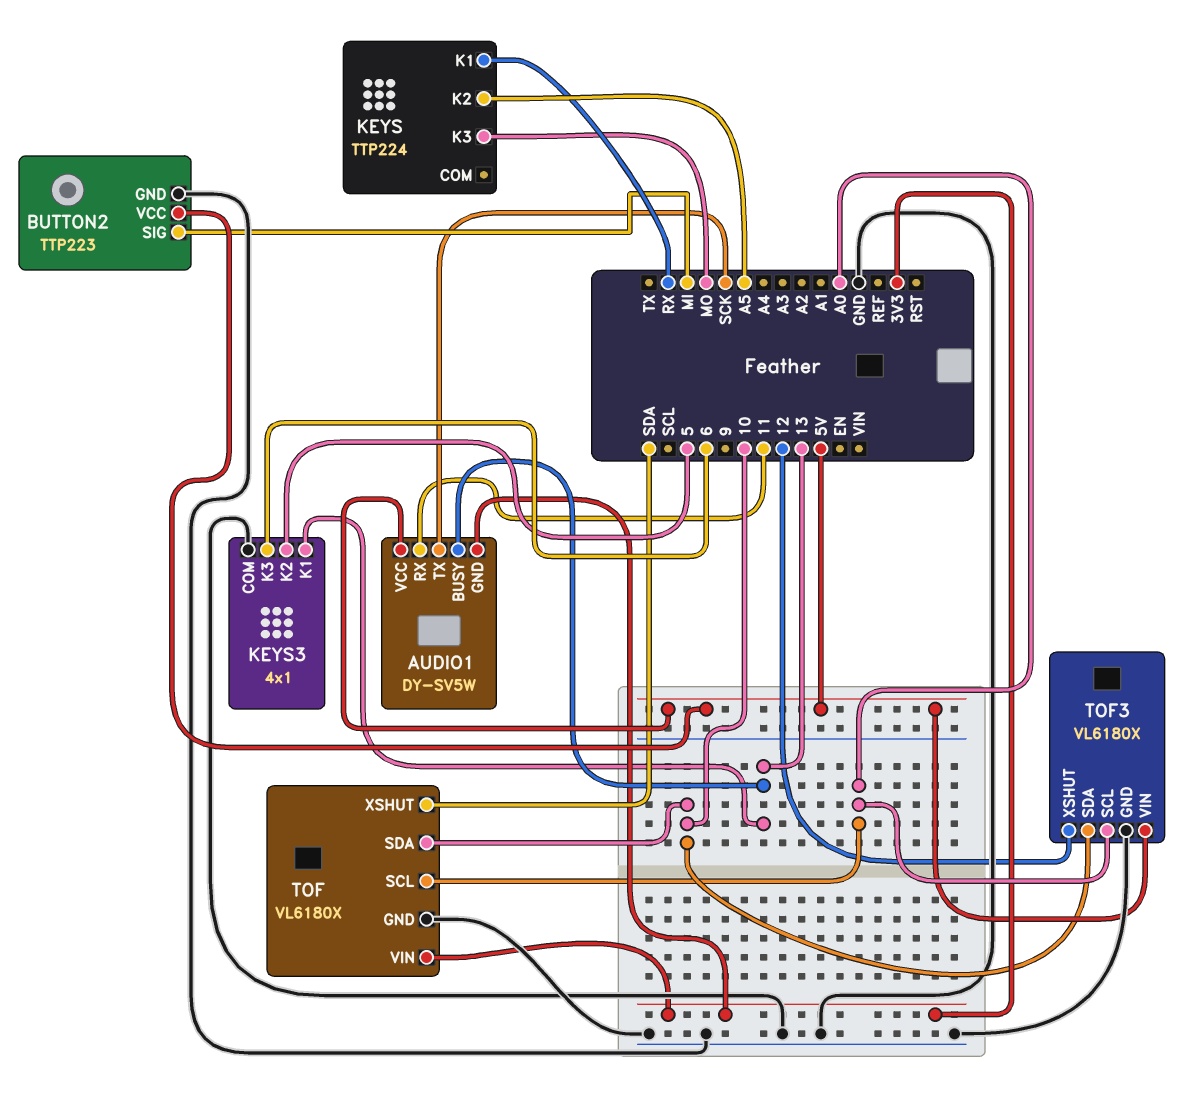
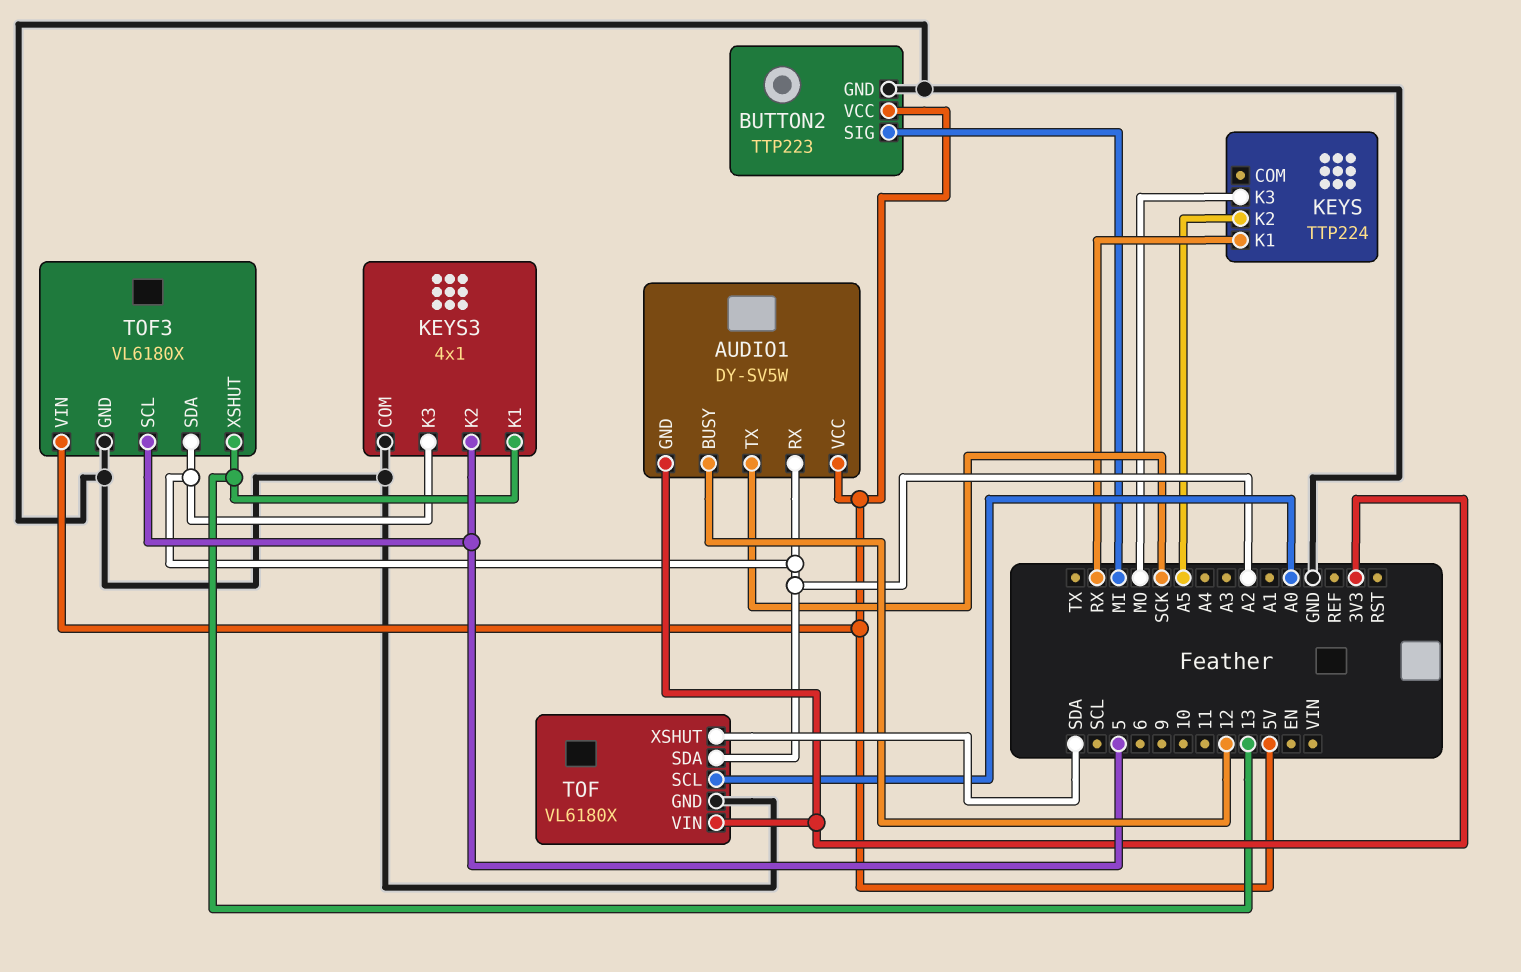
AUDIO1 pin BUSY: 13 -> 12
AUDIO1 pin RX: 11 -> A2
KEYS3 pin K3: 6 -> A2
TOF pin SDA: 10 -> A2
TOF3 pin SCL: A0 -> 5
TOF3 pin SDA: 10 -> A2
TOF3 pin XSHUT: 12 -> 13

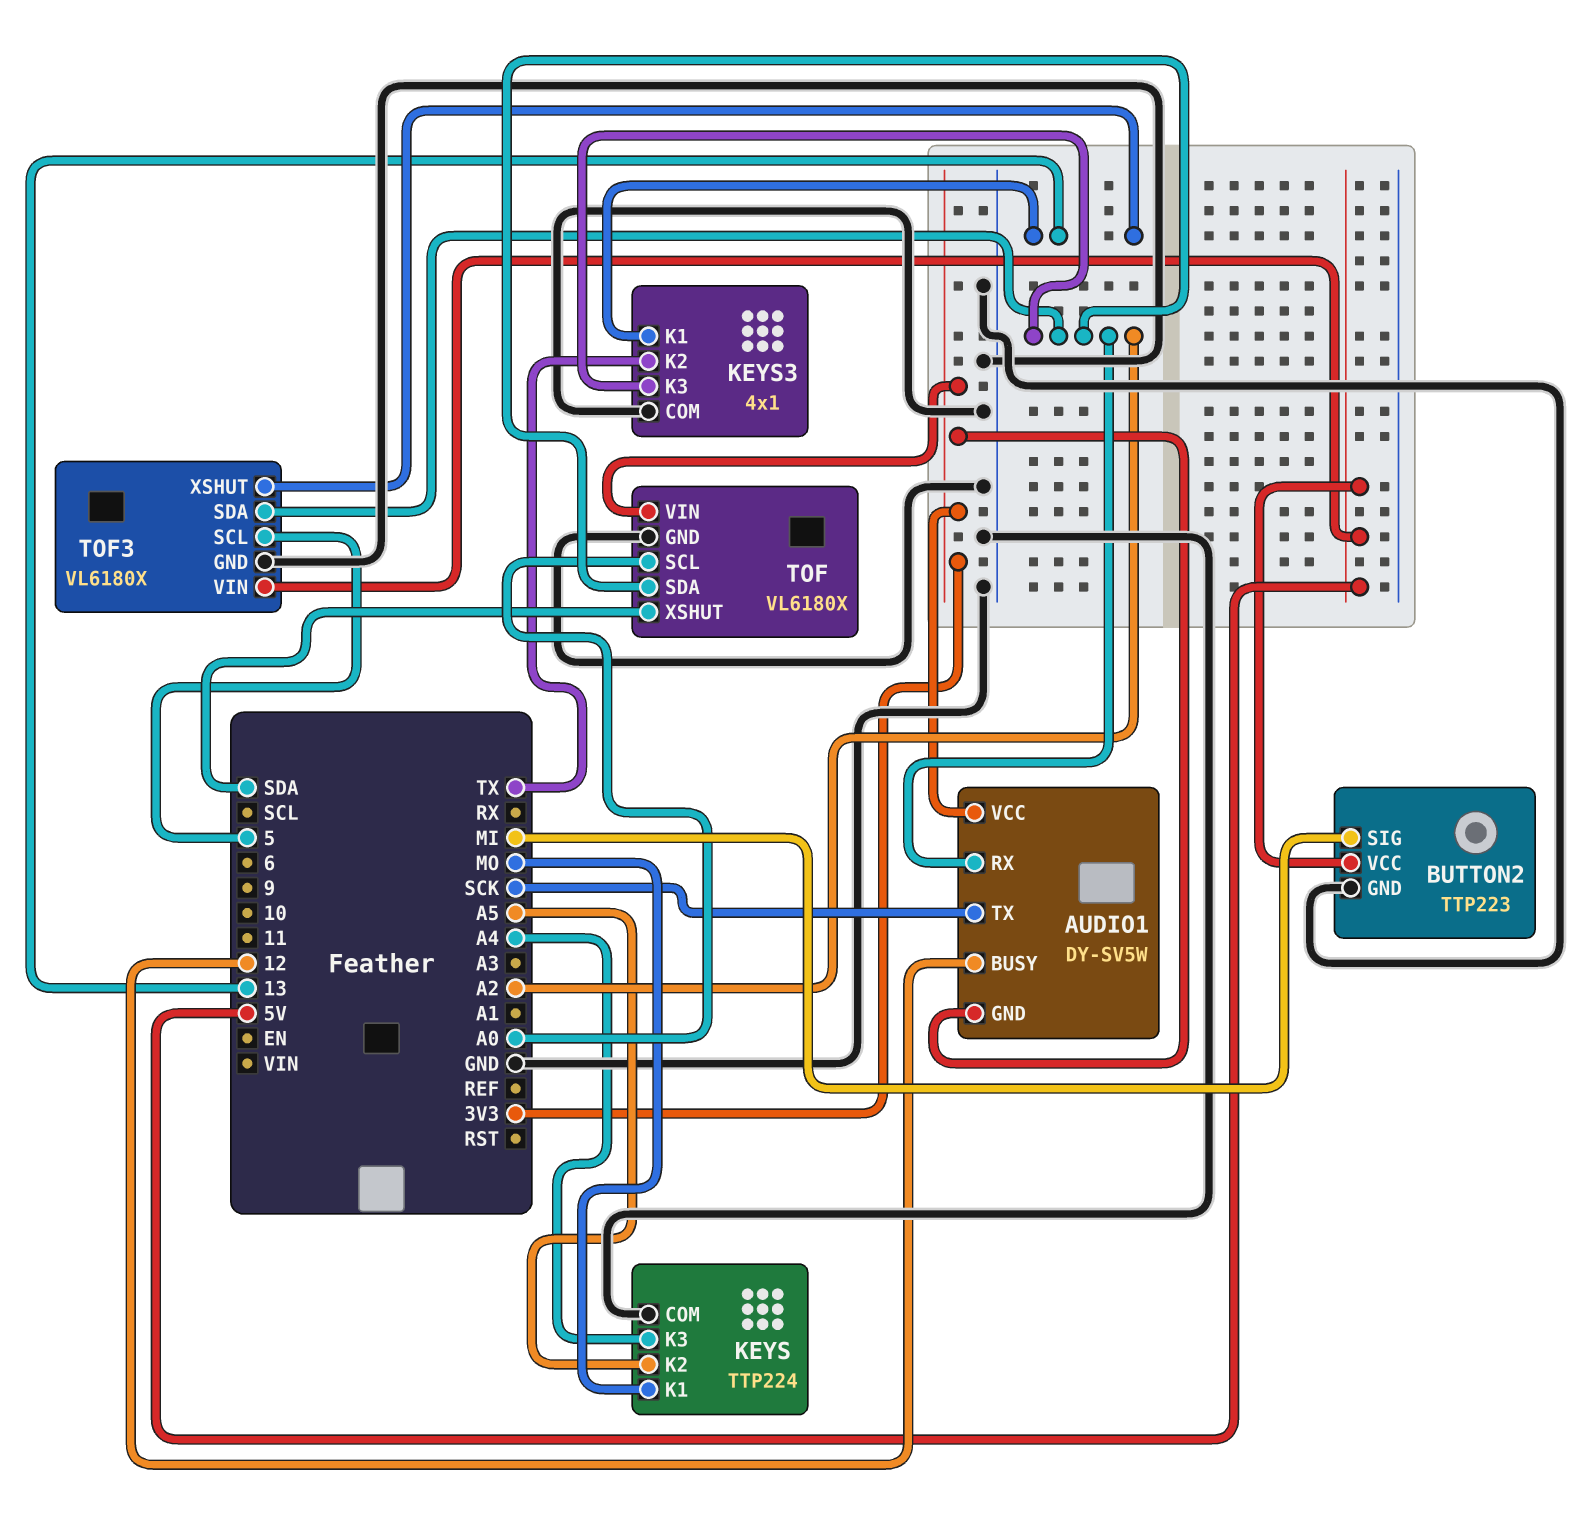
AUDIO1 pin VCC: 5V -> 3V3
KEYS pin COM: none -> GND
KEYS pin K1: RX -> MO
KEYS pin K3: MO -> A4
KEYS3 pin K2: 5 -> TX

